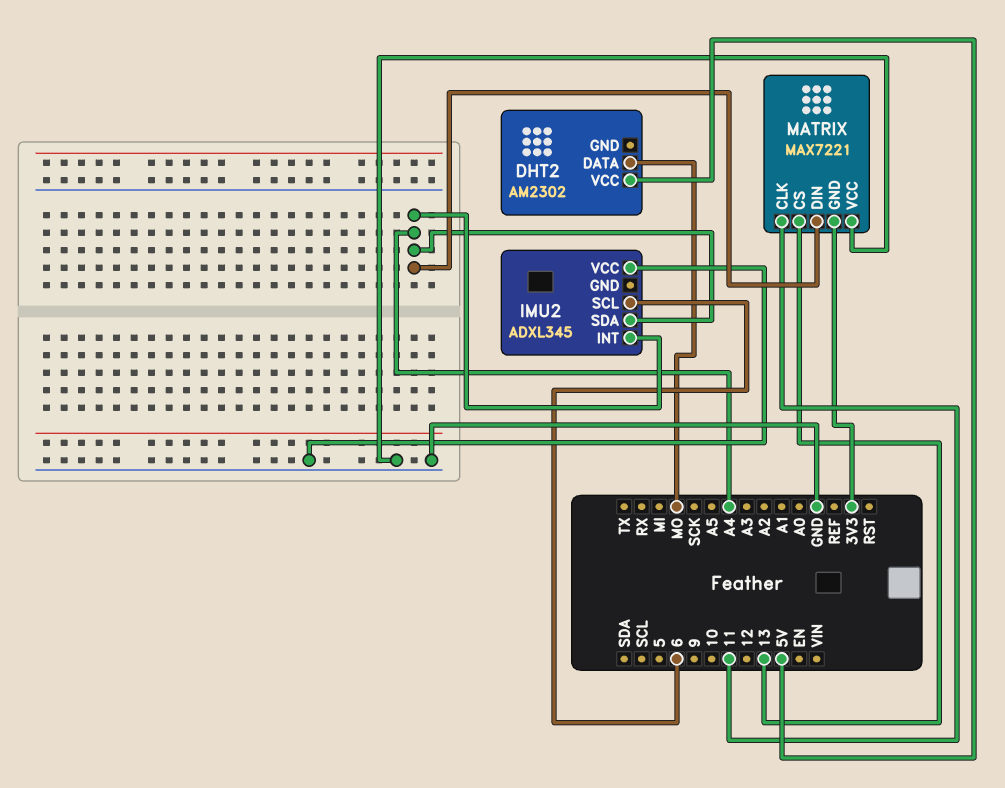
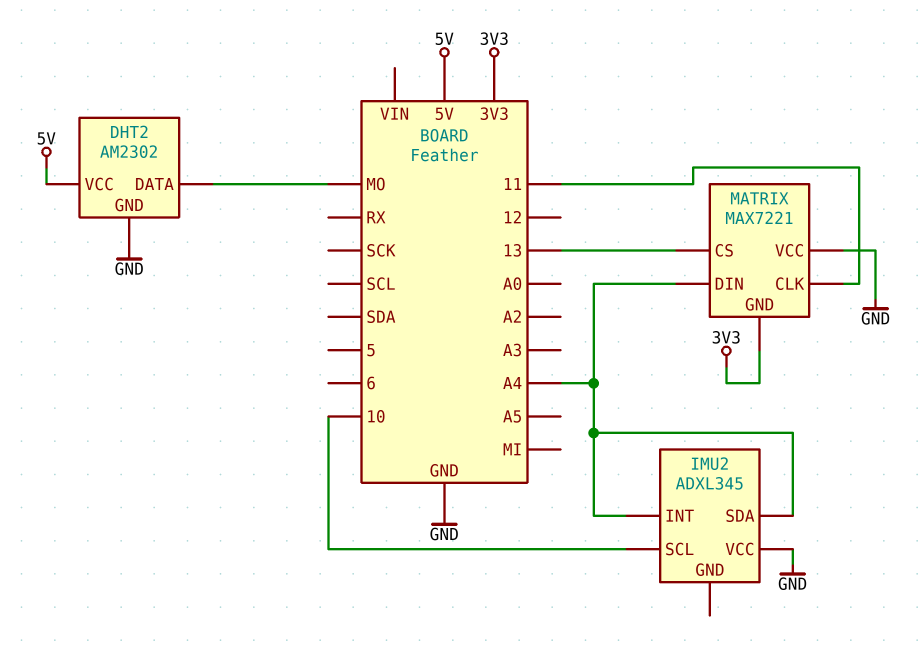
DHT2 pin GND: none -> GND
IMU2 pin SCL: 6 -> 10

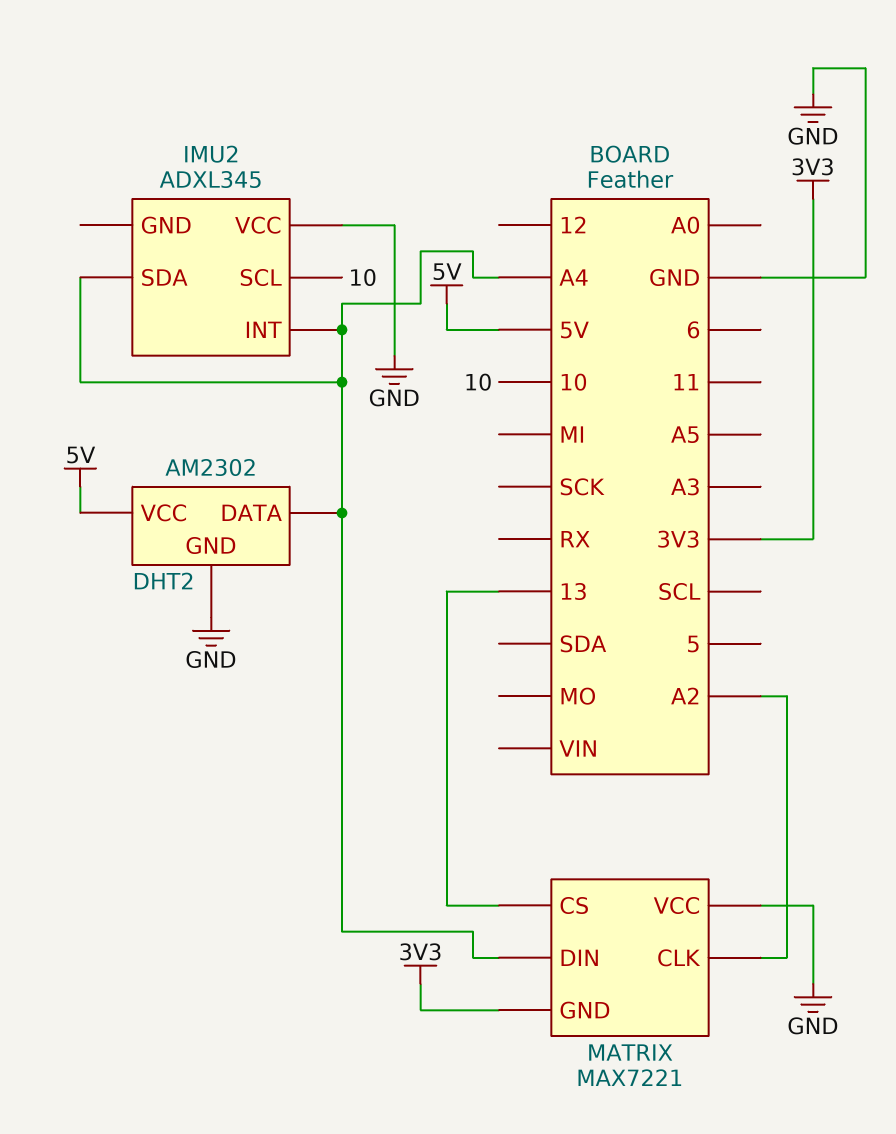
DHT2 pin DATA: MO -> A4
MATRIX pin CLK: 11 -> A2

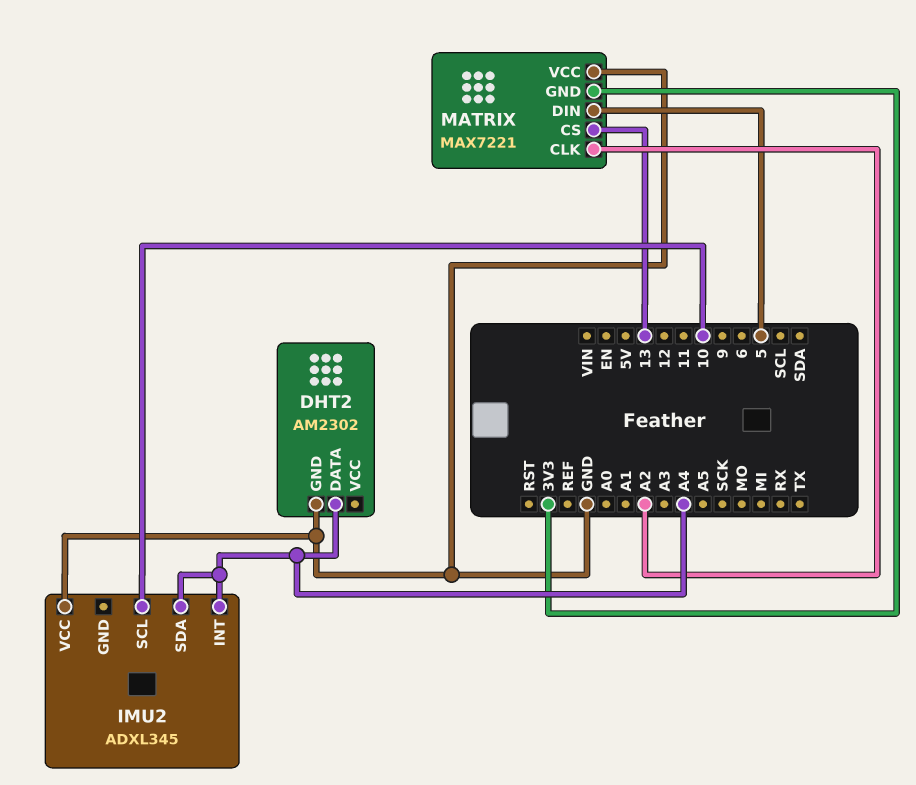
DHT2 pin VCC: 5V -> none
MATRIX pin DIN: A4 -> 5

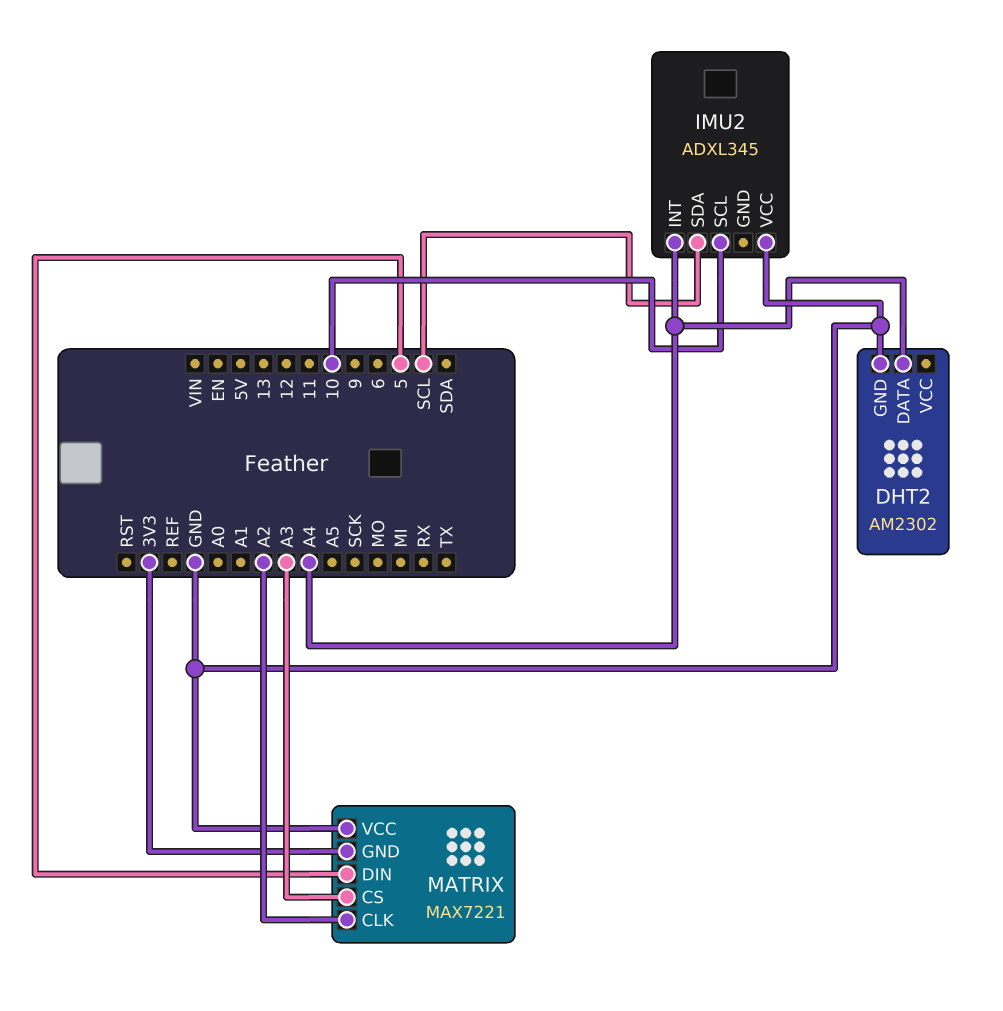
IMU2 pin SDA: A4 -> SCL
MATRIX pin CS: 13 -> A3

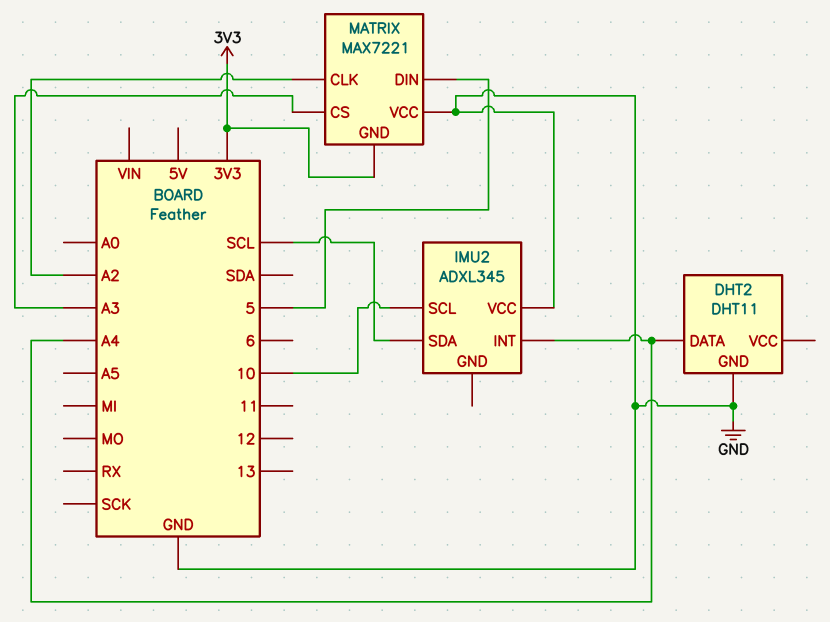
DHT2: AM2302 -> DHT11

